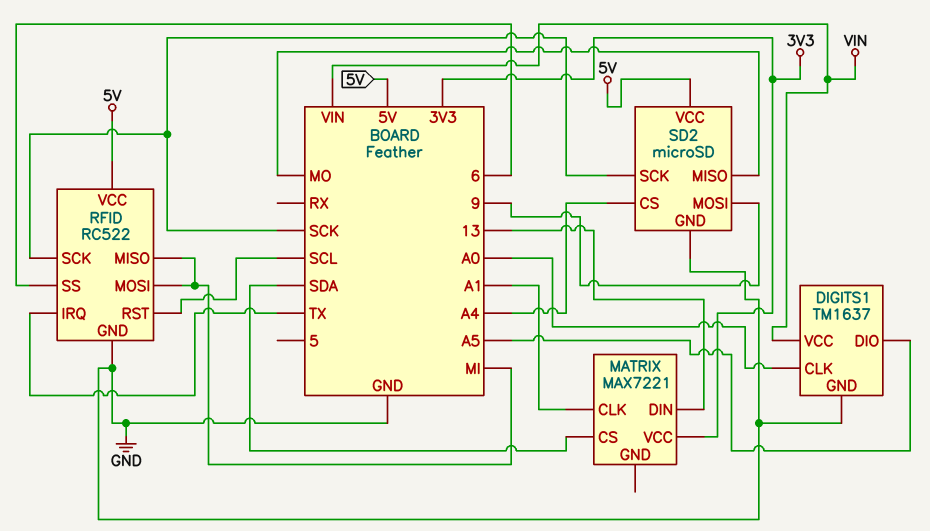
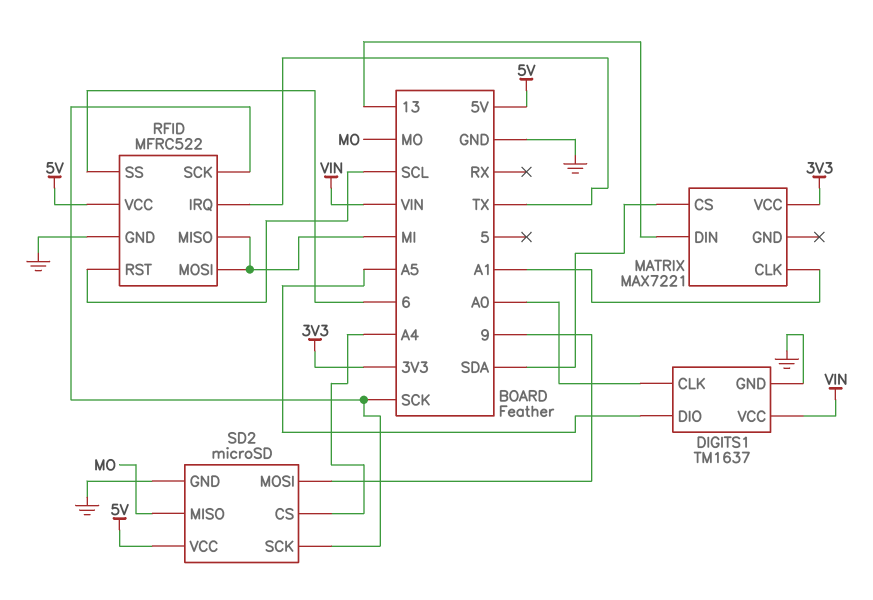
RFID: RC522 -> MFRC522

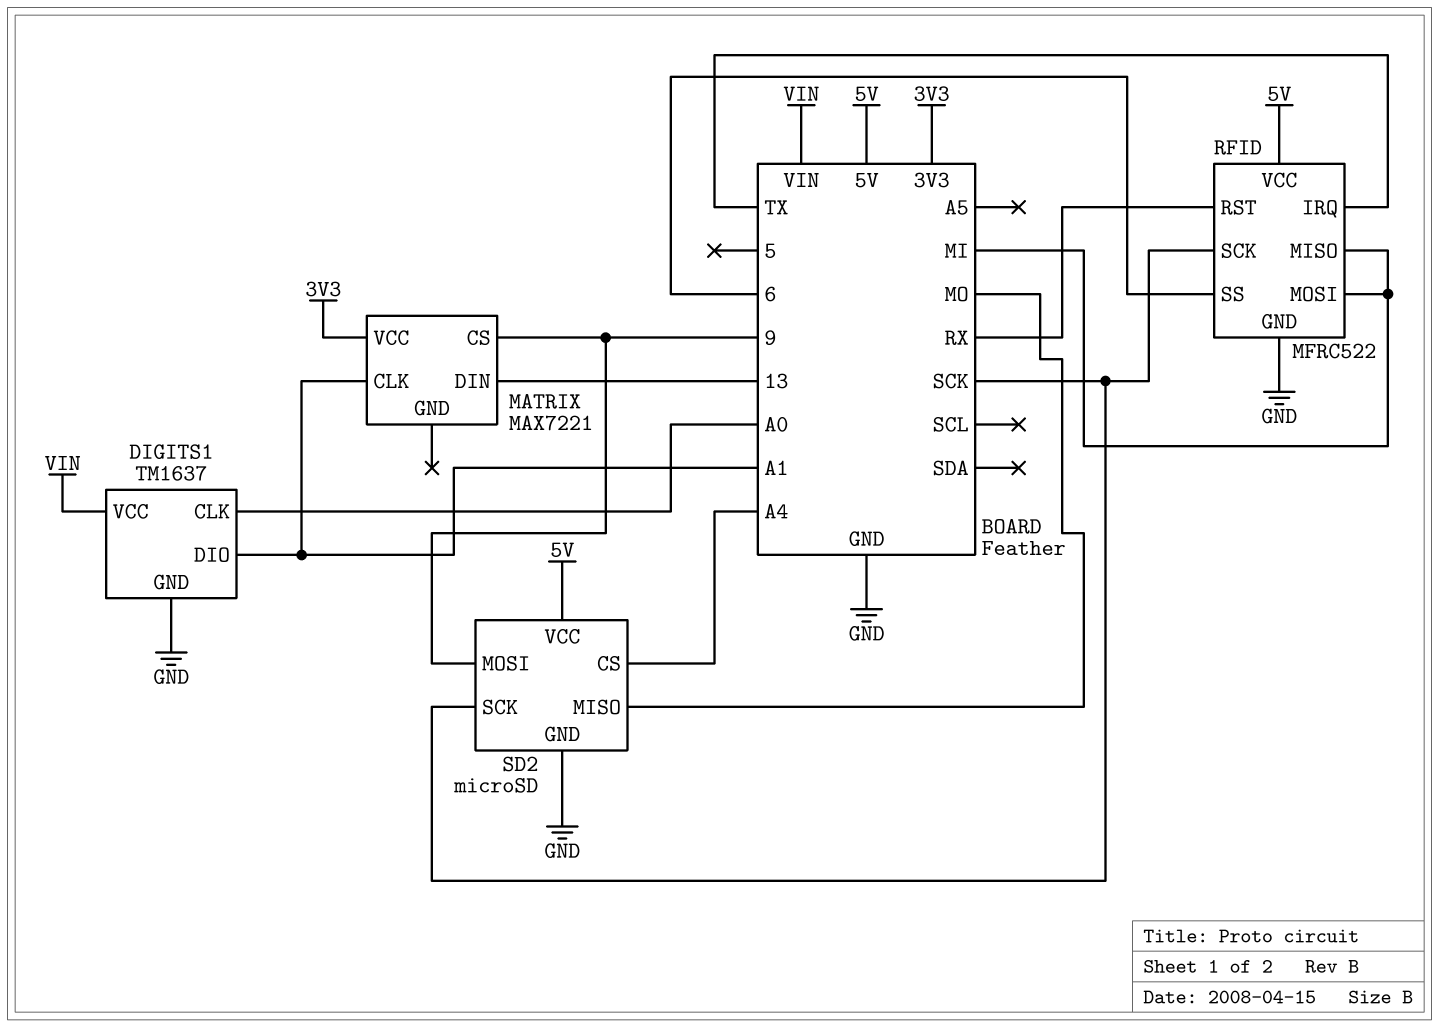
DIGITS1 pin DIO: A5 -> A1
MATRIX pin CS: SDA -> 9
RFID pin RST: SCL -> RX

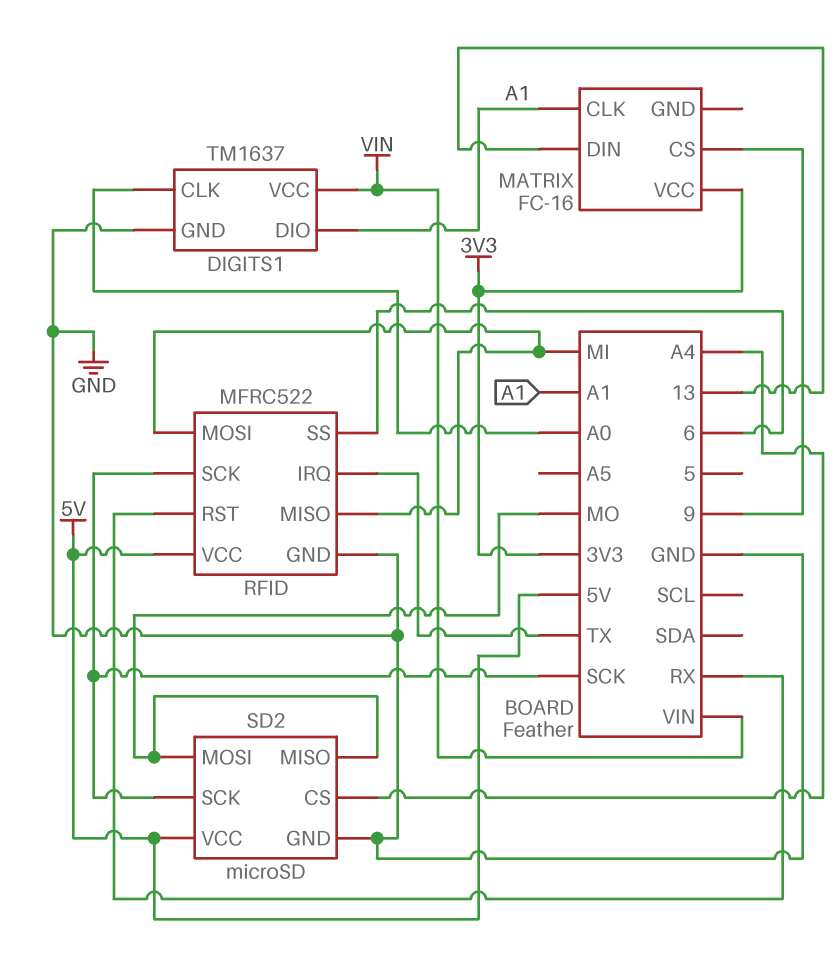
MATRIX: MAX7221 -> FC-16
SD2 pin MOSI: 9 -> MO

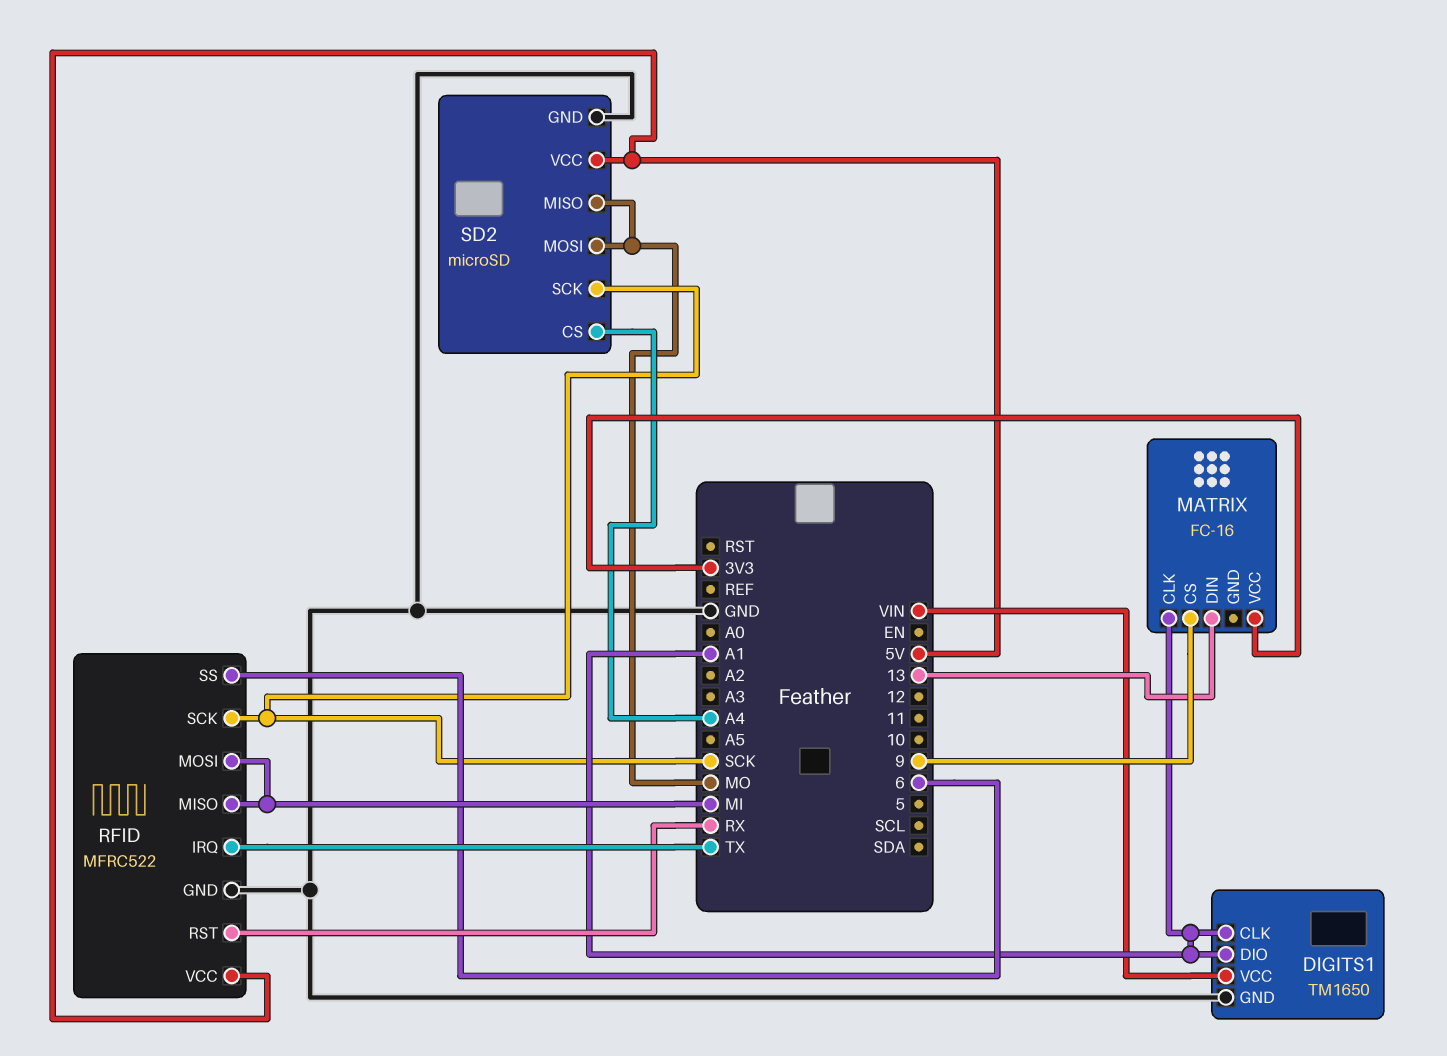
DIGITS1: TM1637 -> TM1650
DIGITS1 pin CLK: A0 -> A1

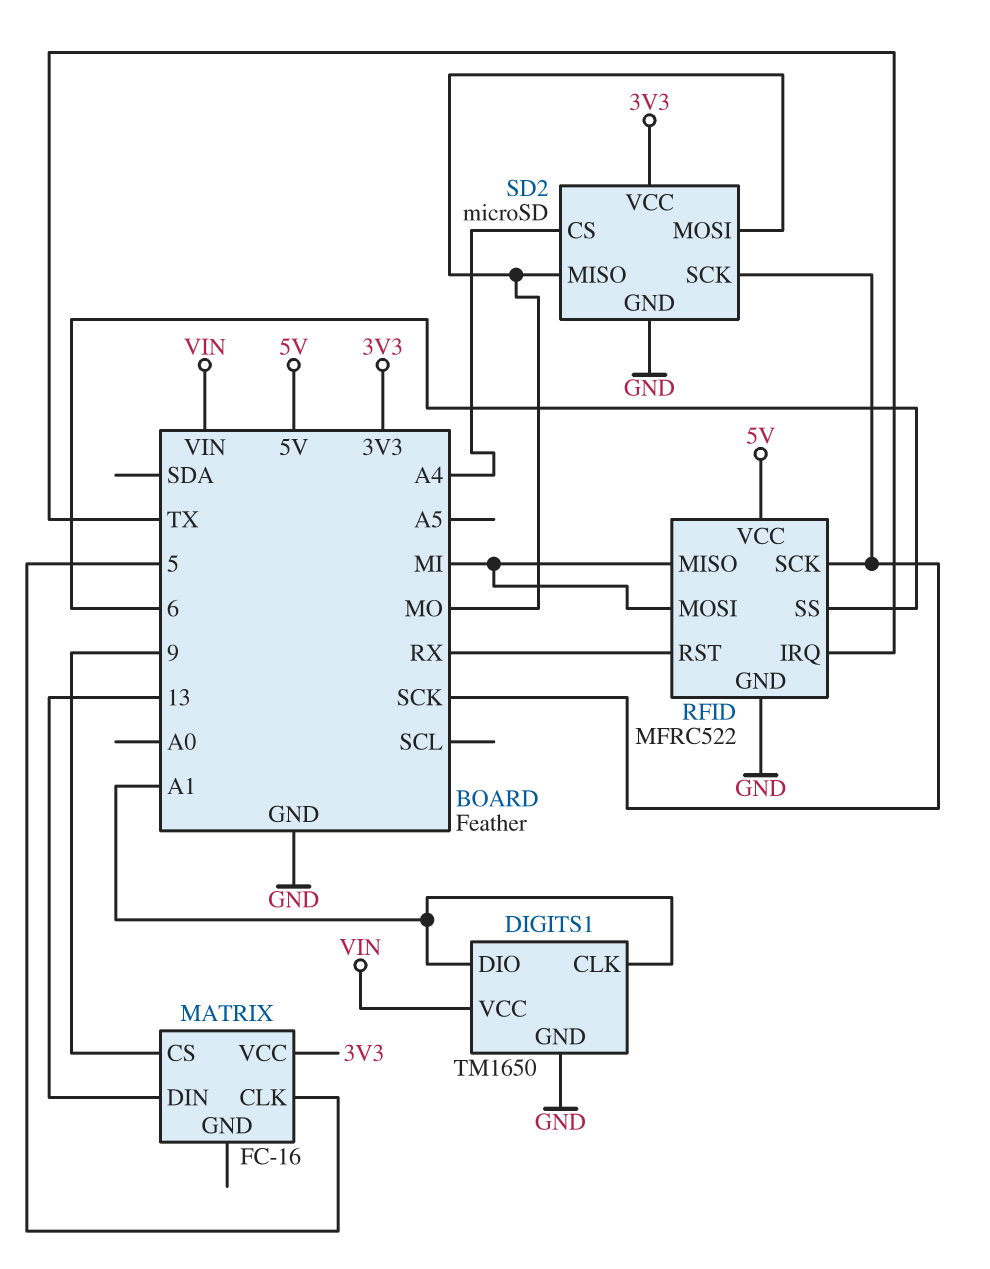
MATRIX pin CLK: A1 -> 5
SD2 pin VCC: 5V -> 3V3

